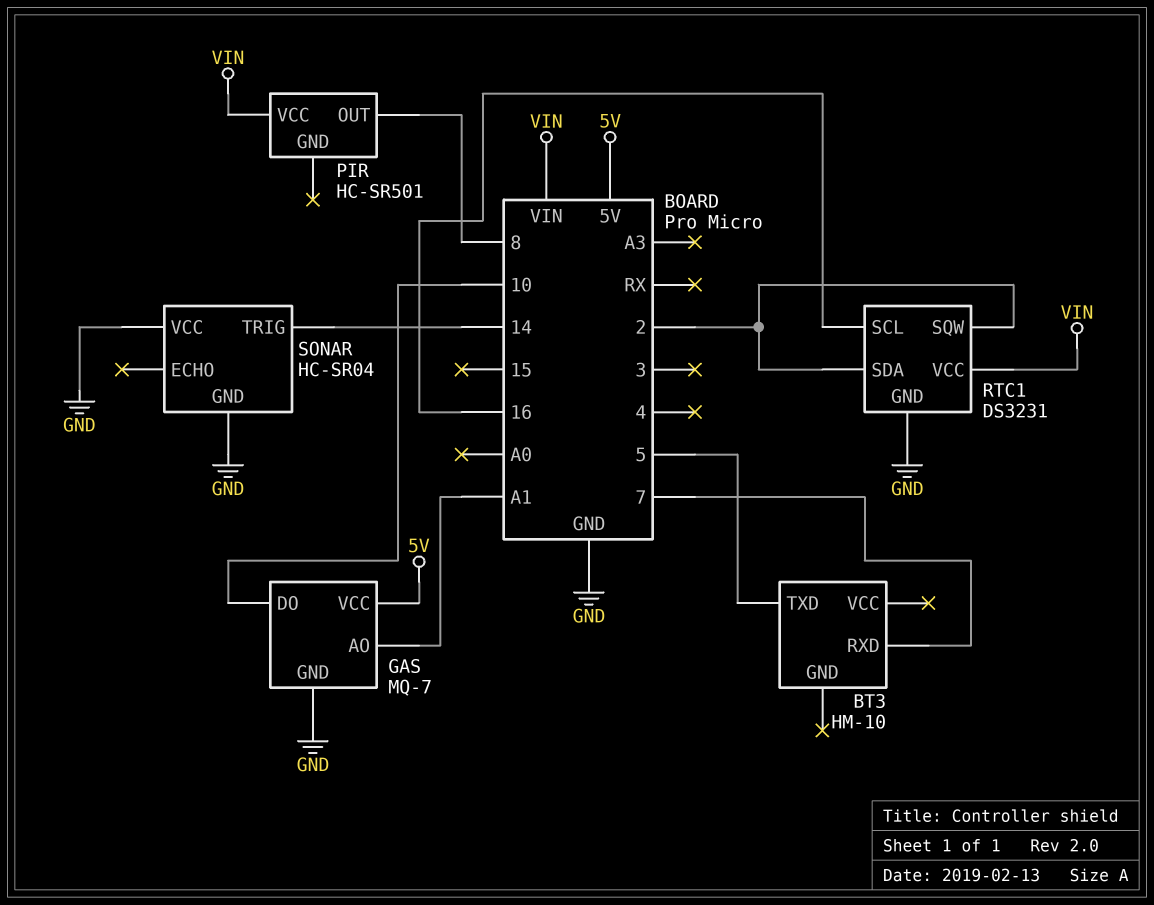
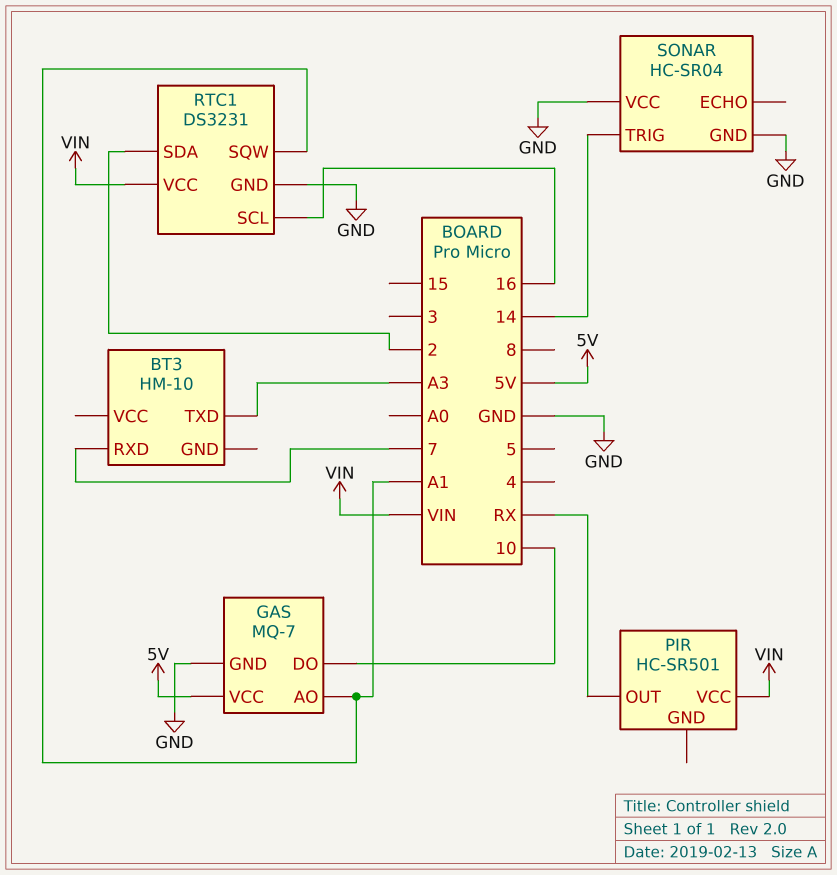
BT3 pin TXD: 5 -> A3
PIR pin OUT: 8 -> RX
RTC1 pin SQW: 2 -> A1

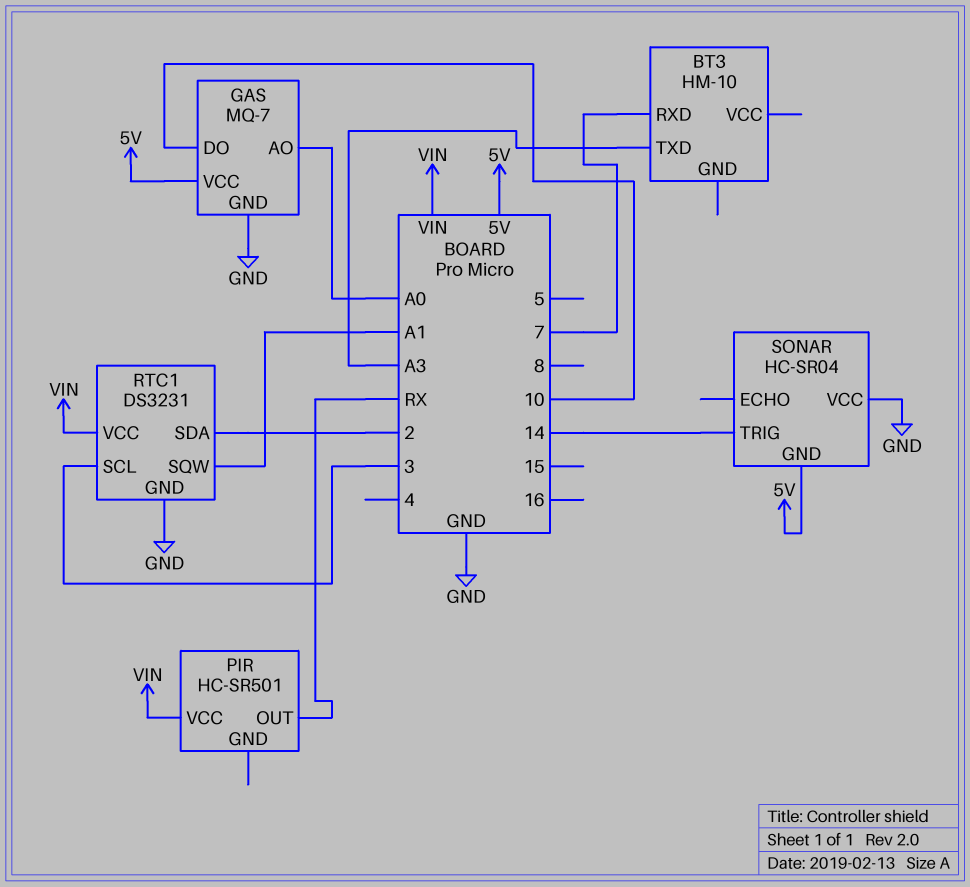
GAS pin AO: A1 -> A0
RTC1 pin SCL: 16 -> 3
SONAR pin GND: GND -> 5V

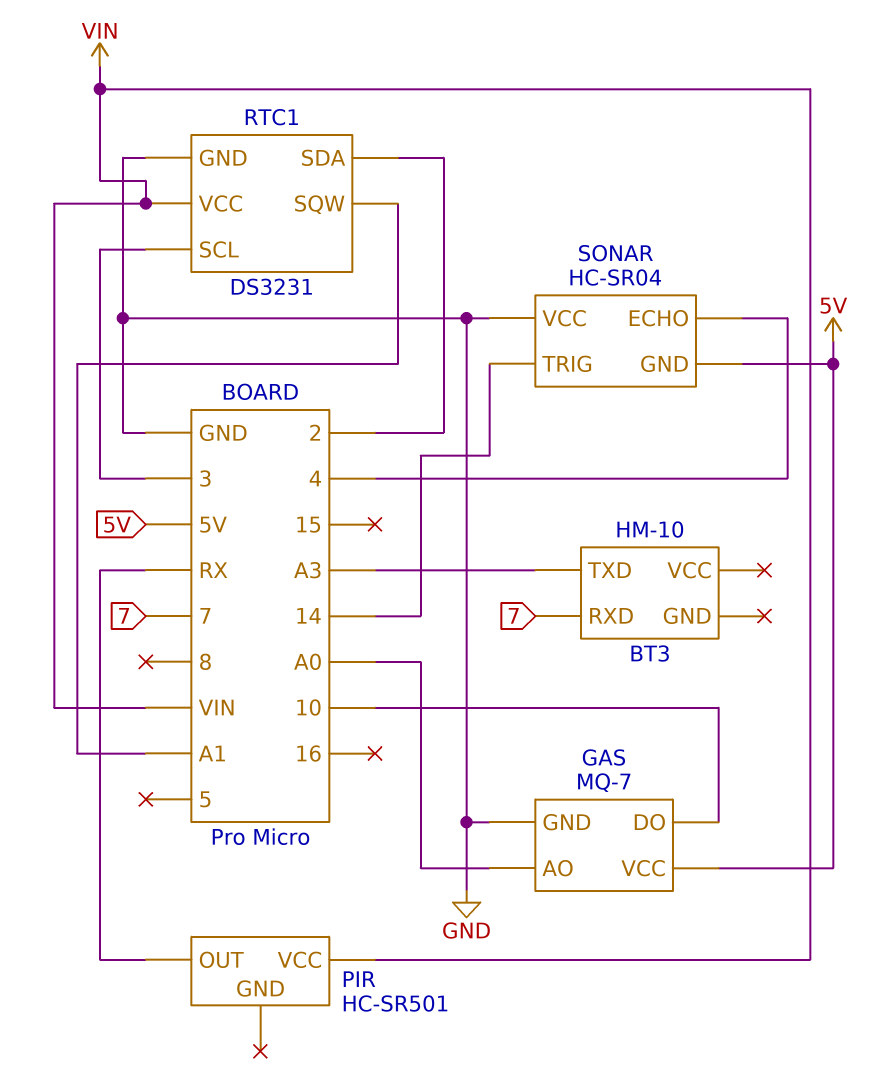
SONAR pin ECHO: none -> 4

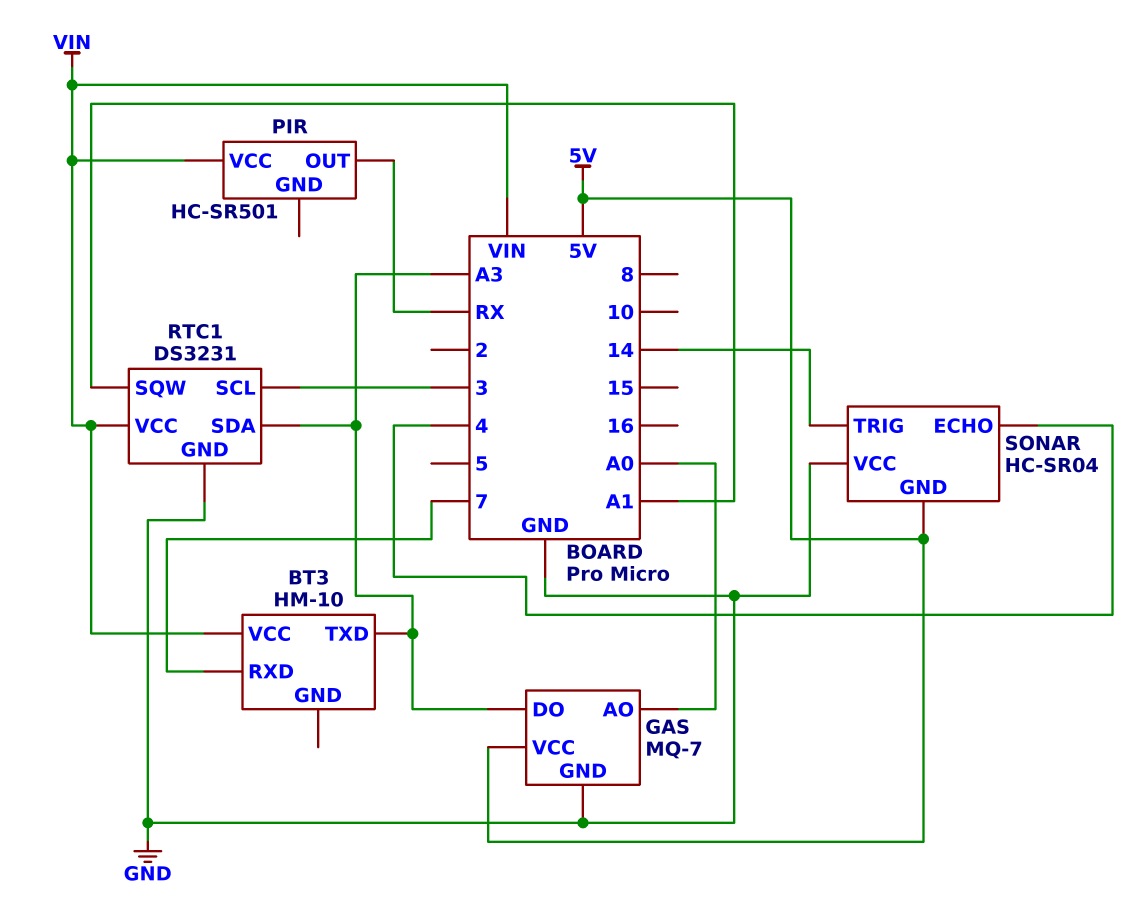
BT3 pin VCC: none -> VIN
GAS pin DO: 10 -> A3
RTC1 pin SDA: 2 -> A3

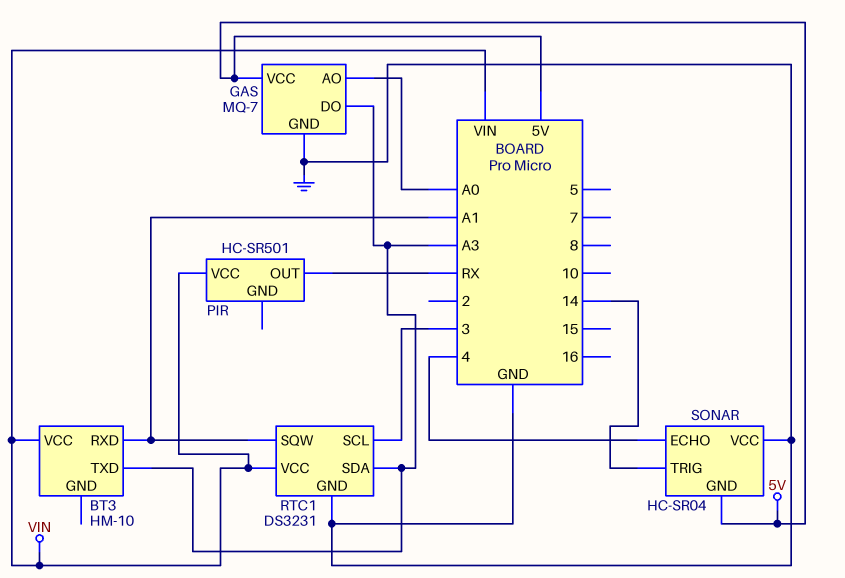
BT3 pin RXD: 7 -> A1

